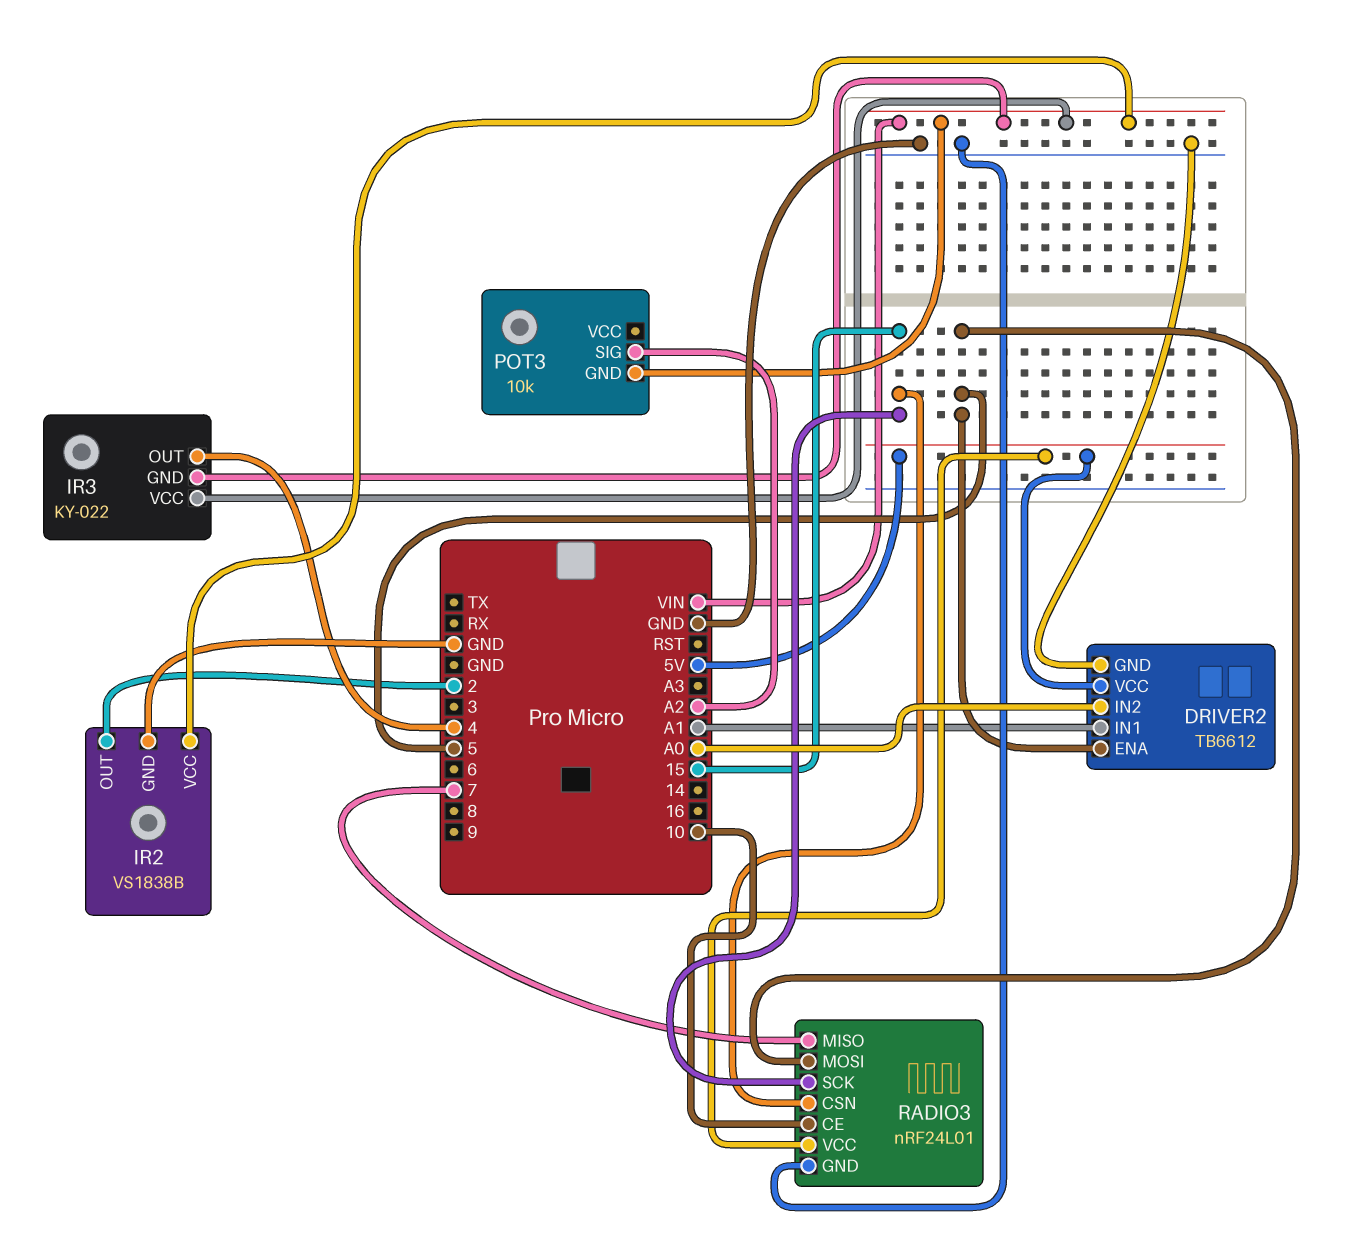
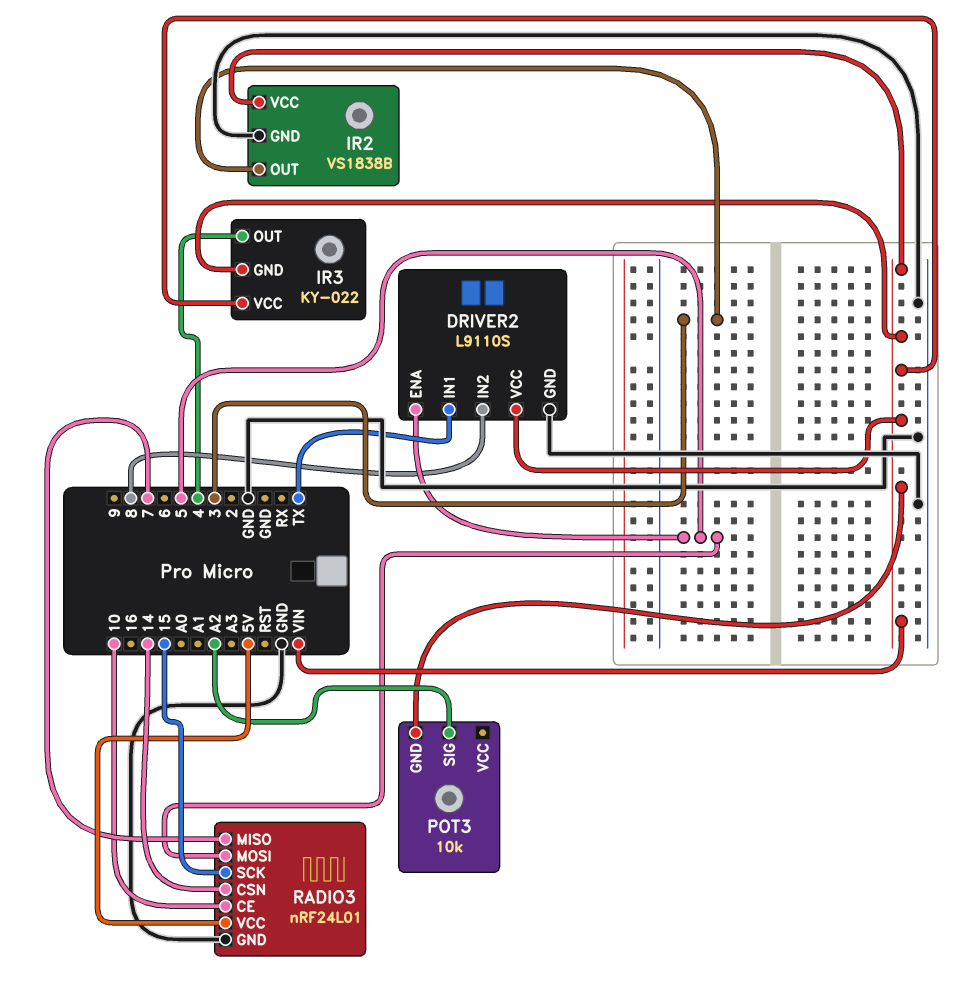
DRIVER2: TB6612 -> L9110S
DRIVER2 pin IN1: A1 -> TX
DRIVER2 pin IN2: A0 -> 8
DRIVER2 pin VCC: 5V -> VIN
IR2 pin OUT: 2 -> 3
RADIO3 pin CSN: 15 -> 14

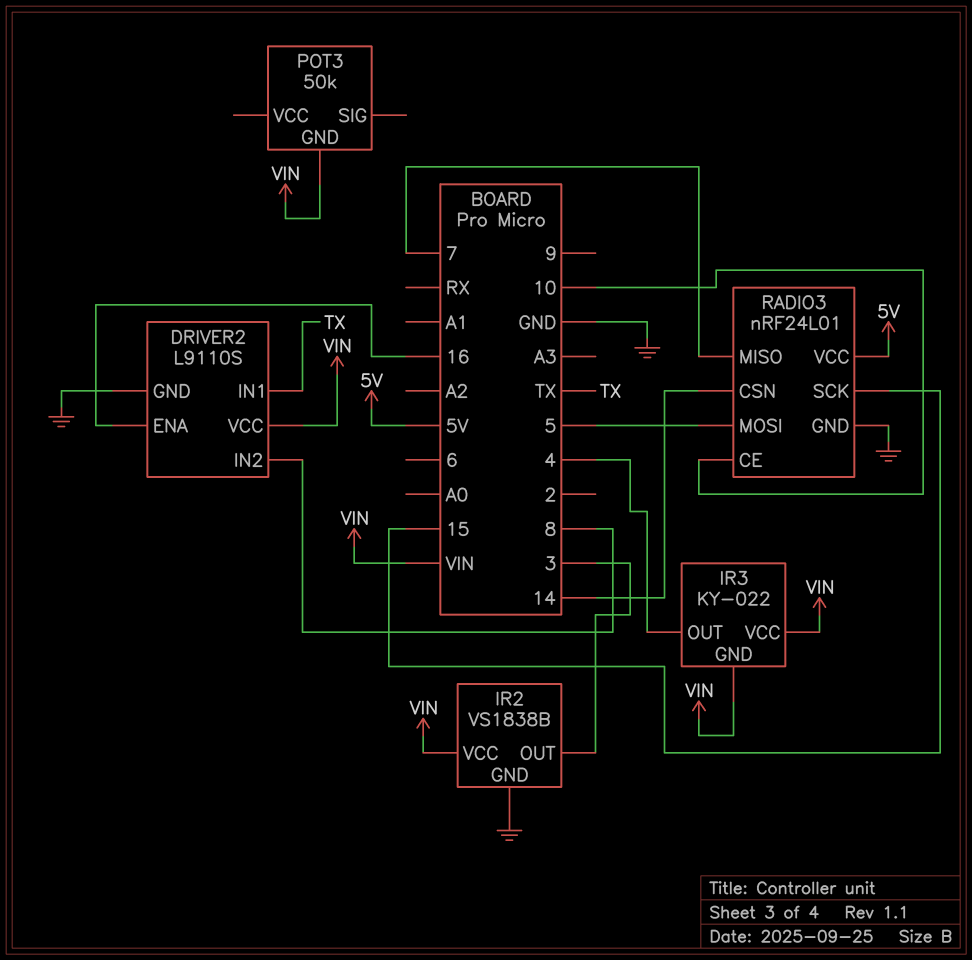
DRIVER2 pin ENA: 5 -> 16
POT3: 10k -> 50k
POT3 pin SIG: A2 -> none

